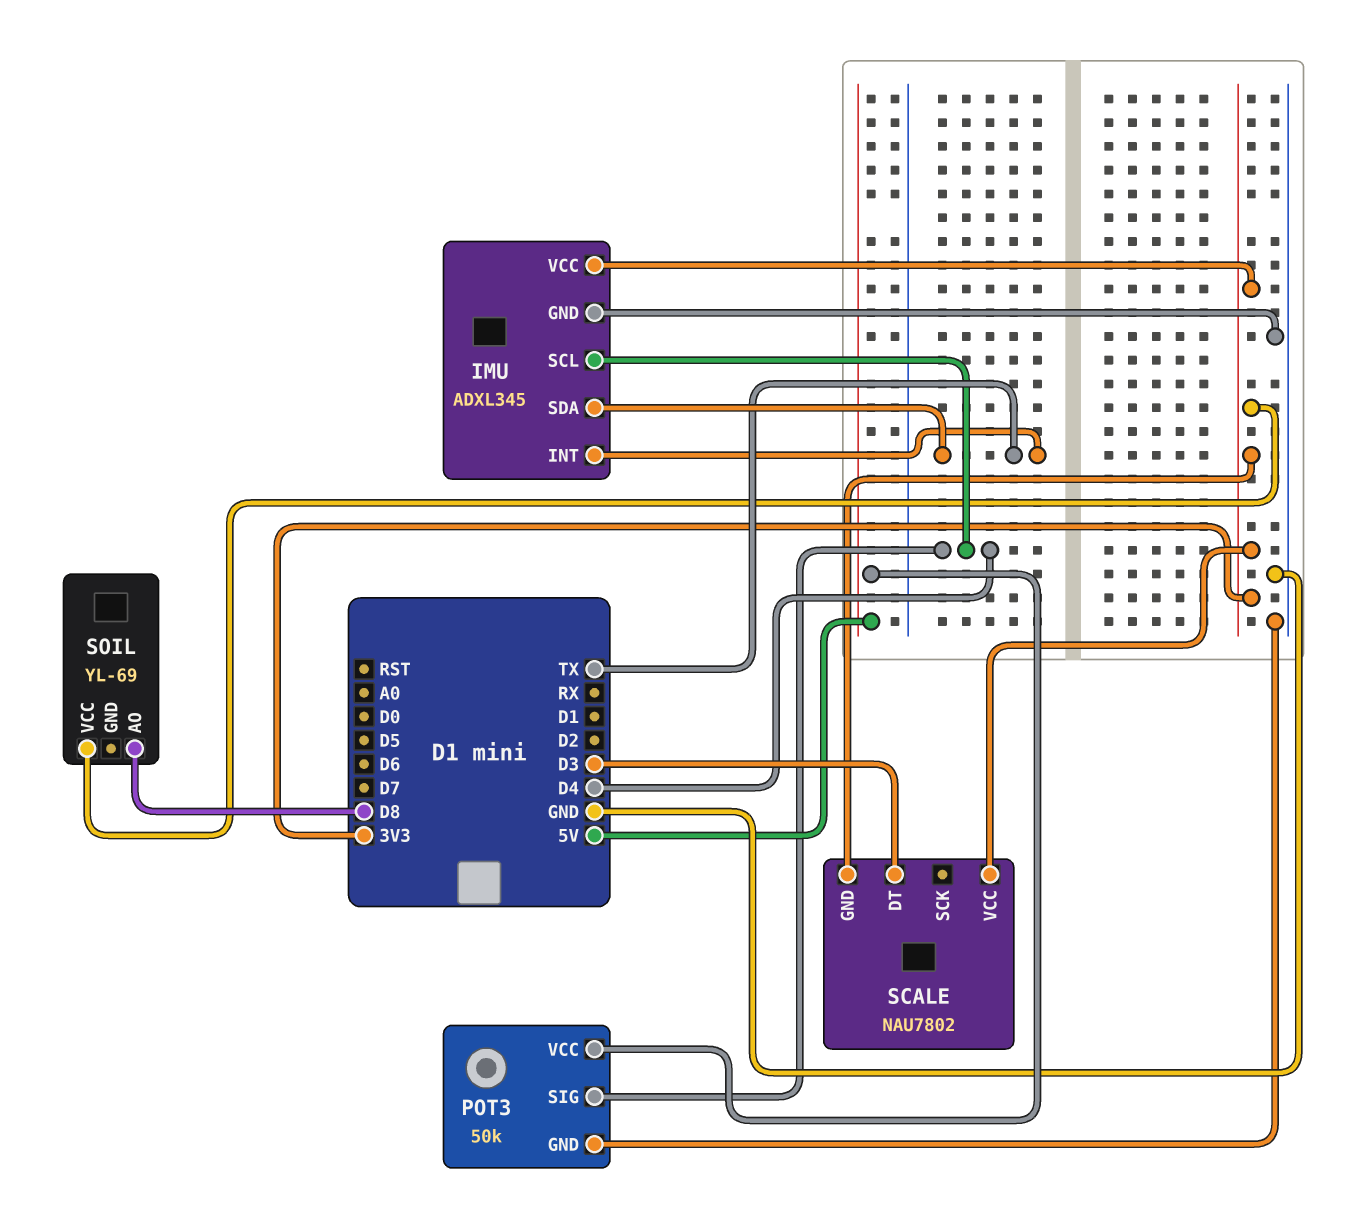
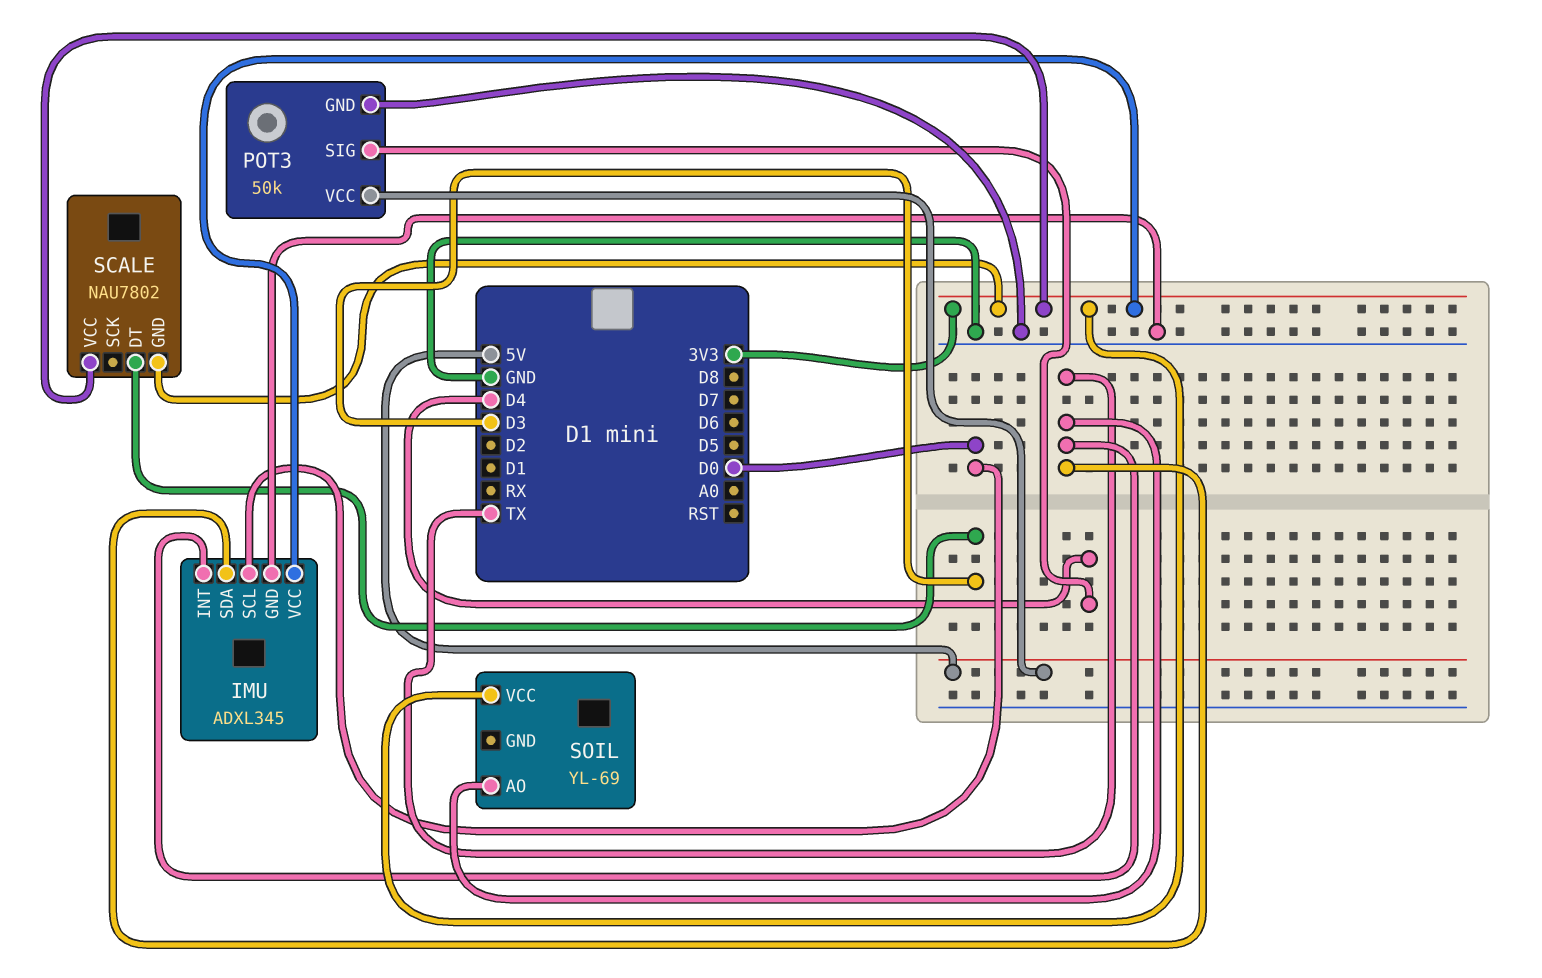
IMU pin SCL: D4 -> D0
SOIL pin AO: D8 -> TX

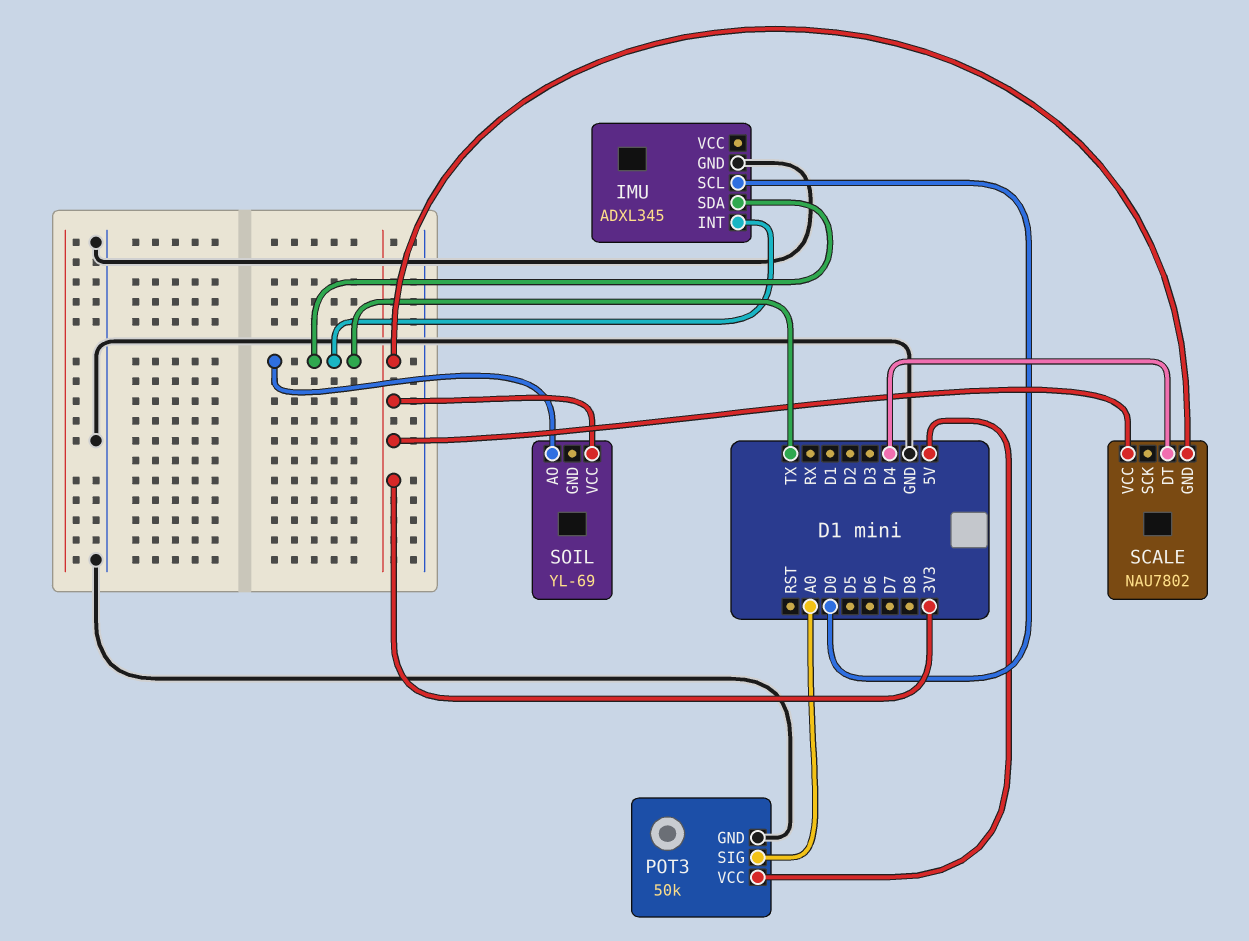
IMU pin VCC: 3V3 -> none
POT3 pin SIG: D4 -> A0
SCALE pin DT: D3 -> D4

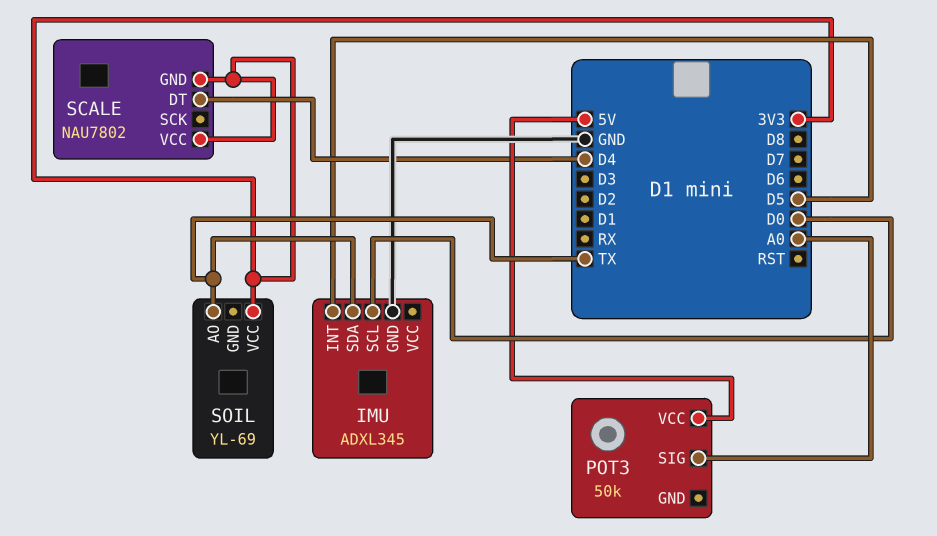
IMU pin INT: TX -> D5
POT3 pin GND: GND -> none

